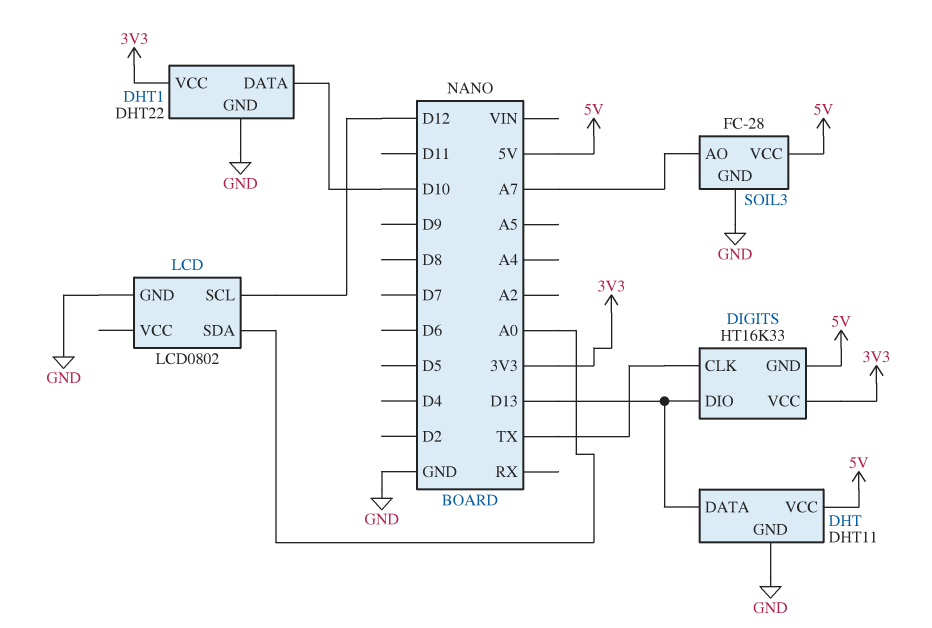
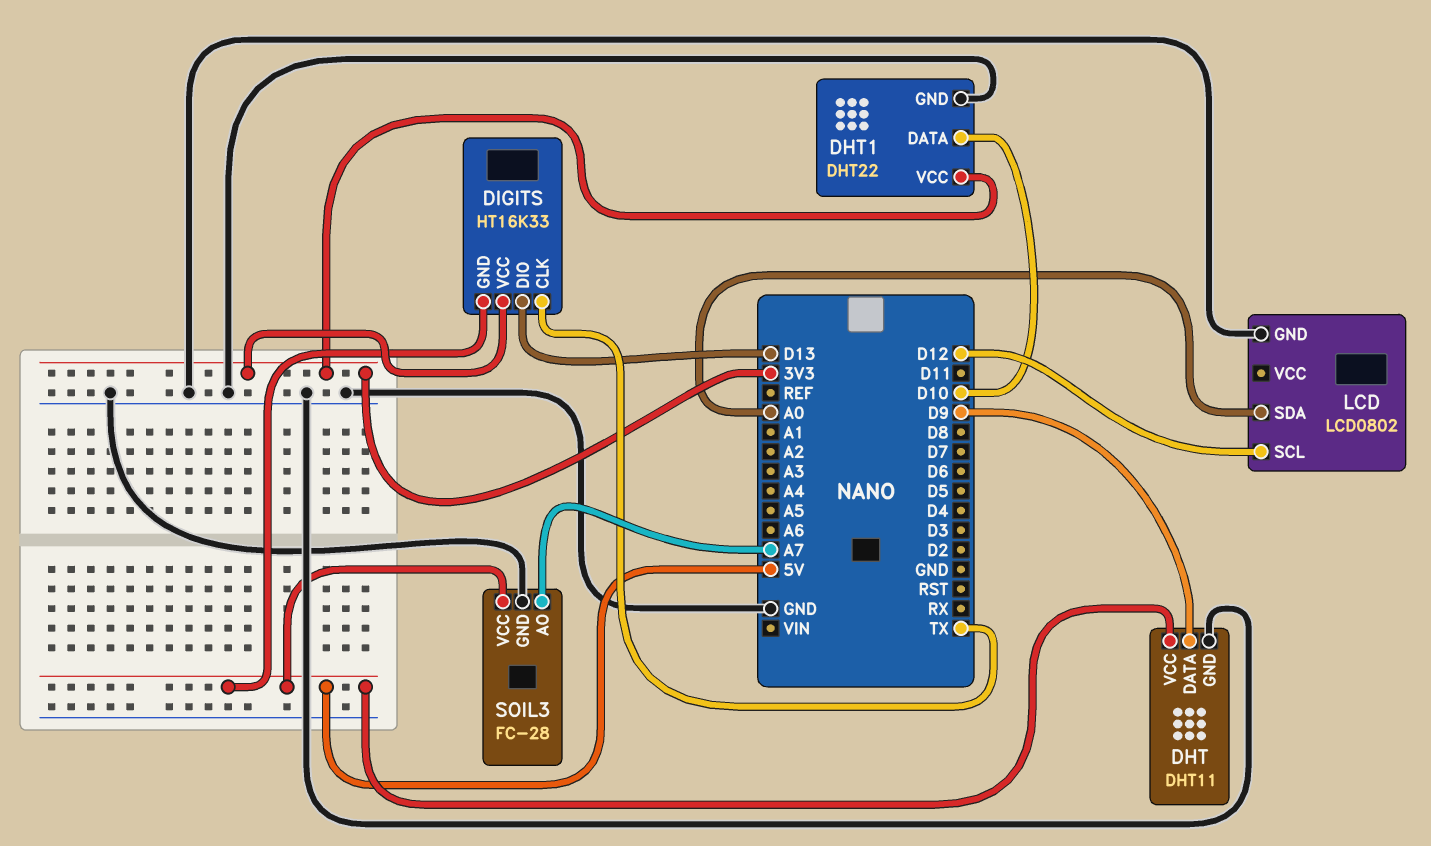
DHT pin DATA: D13 -> D9

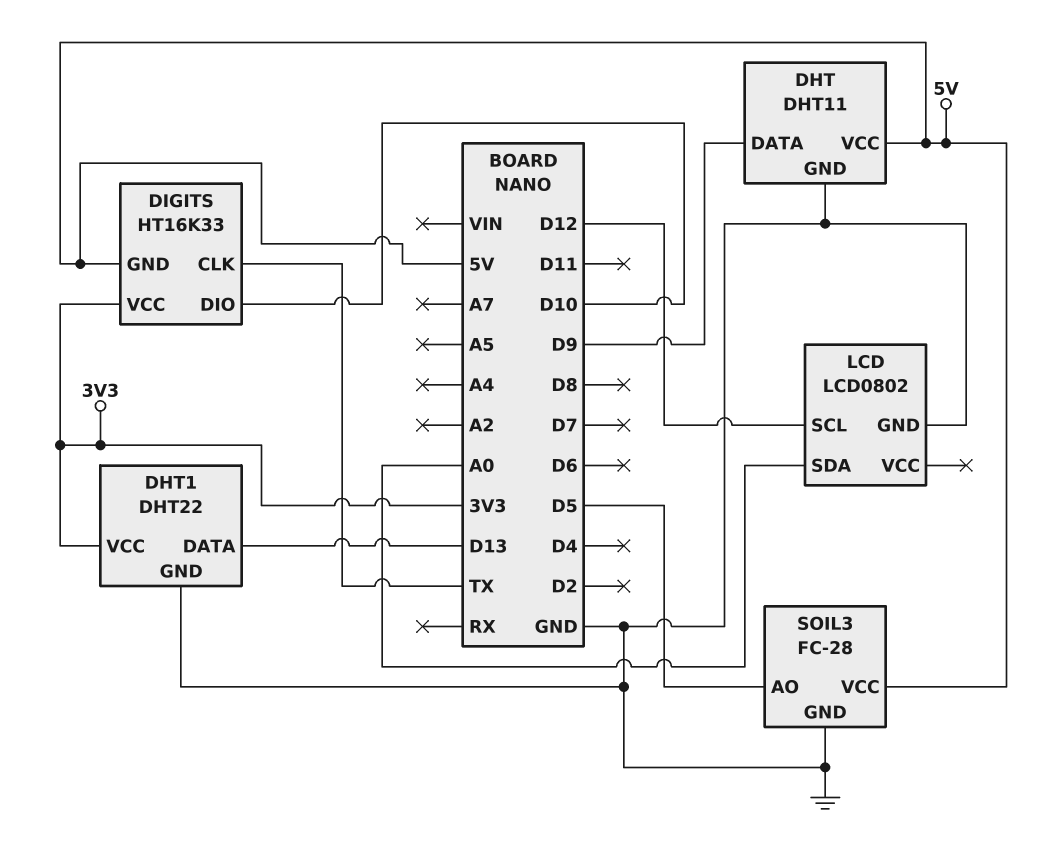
DHT1 pin DATA: D10 -> D13
DIGITS pin DIO: D13 -> D10
SOIL3 pin AO: A7 -> D5

